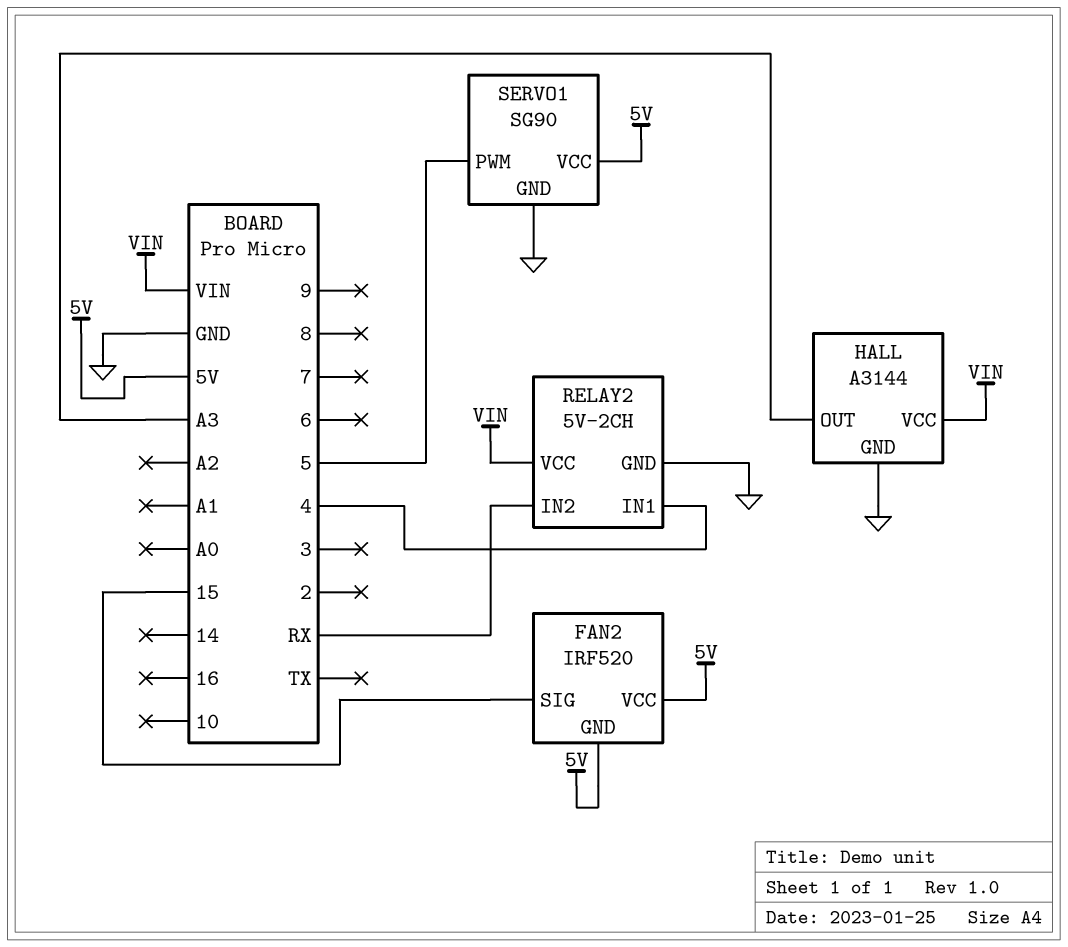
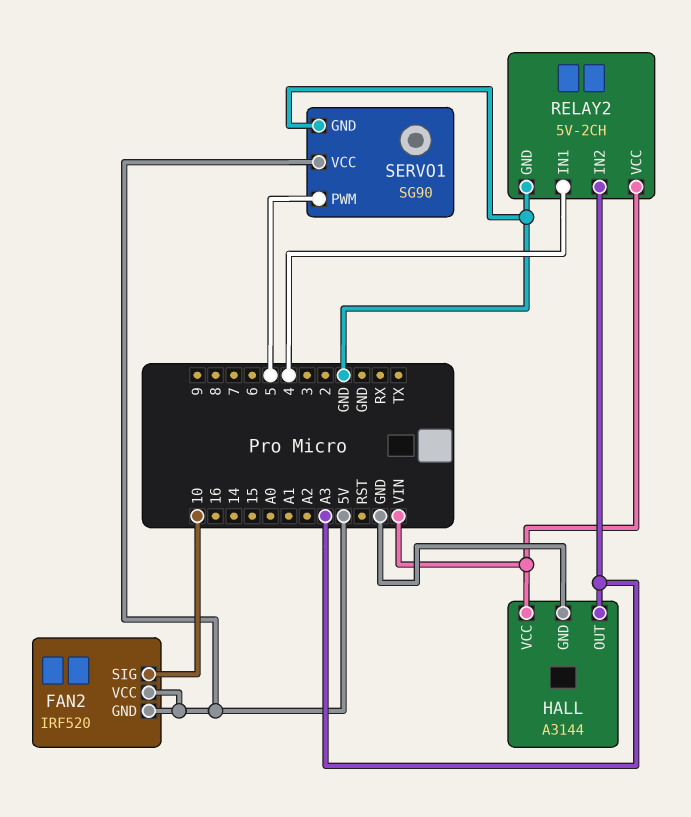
FAN2 pin SIG: 15 -> 10
RELAY2 pin IN2: RX -> A3

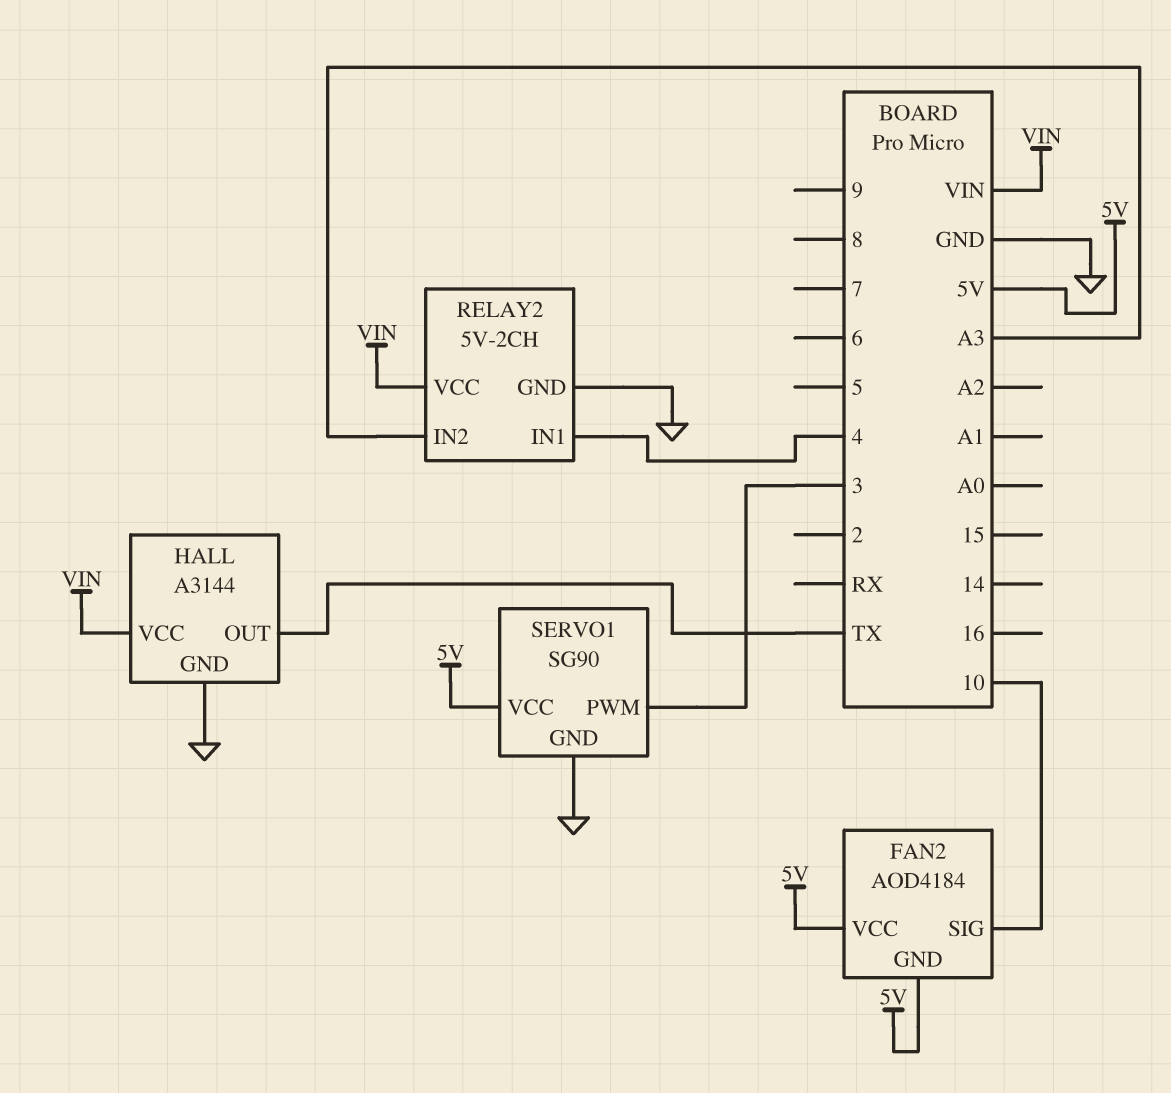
FAN2: IRF520 -> AOD4184
HALL pin OUT: A3 -> TX
SERVO1 pin PWM: 5 -> 3

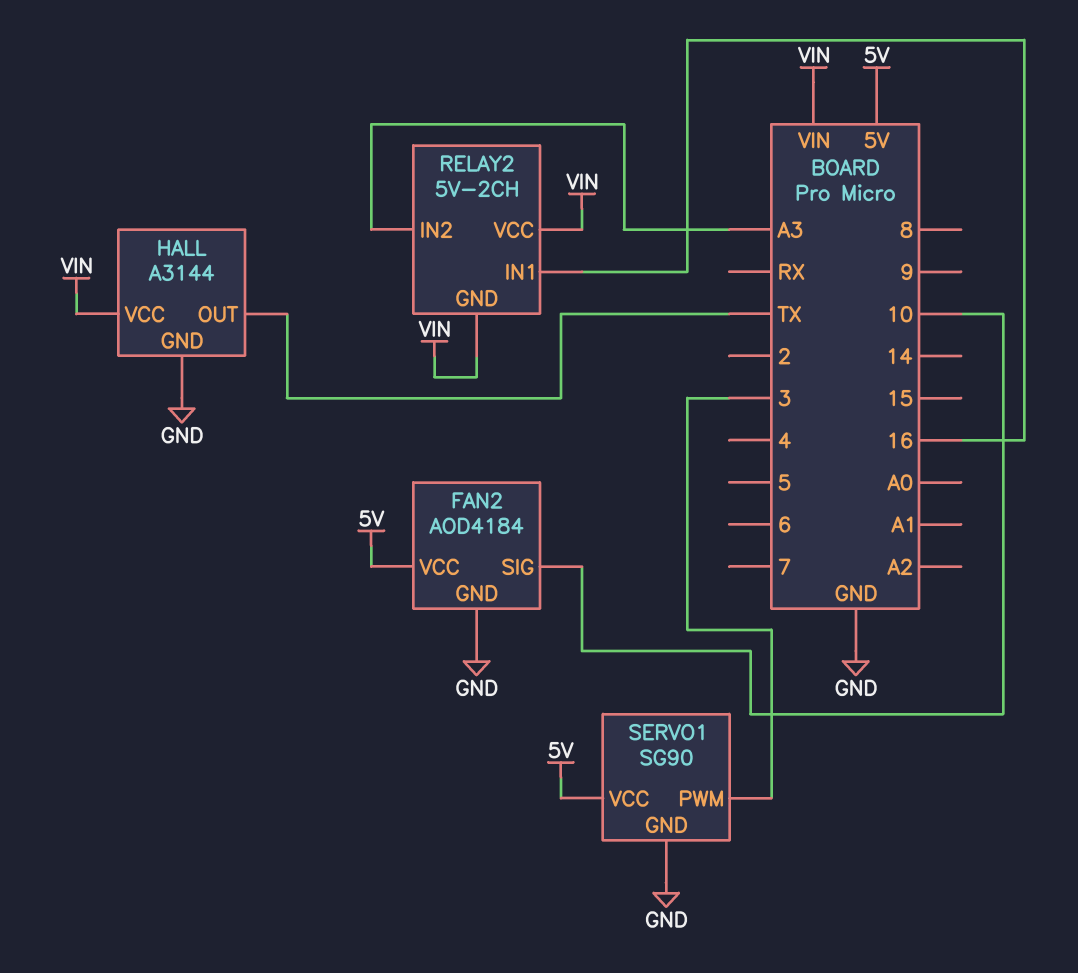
FAN2 pin GND: 5V -> GND
RELAY2 pin GND: GND -> VIN
RELAY2 pin IN1: 4 -> 16

